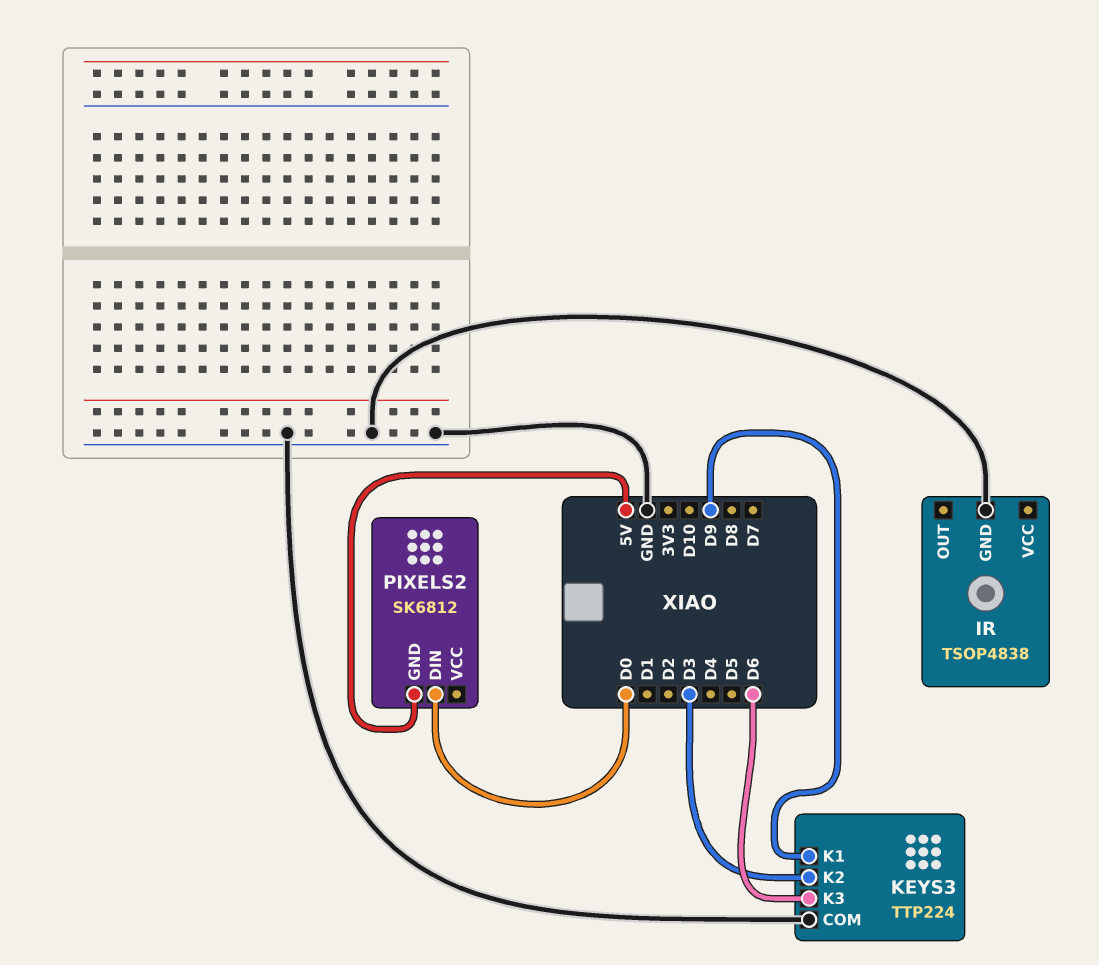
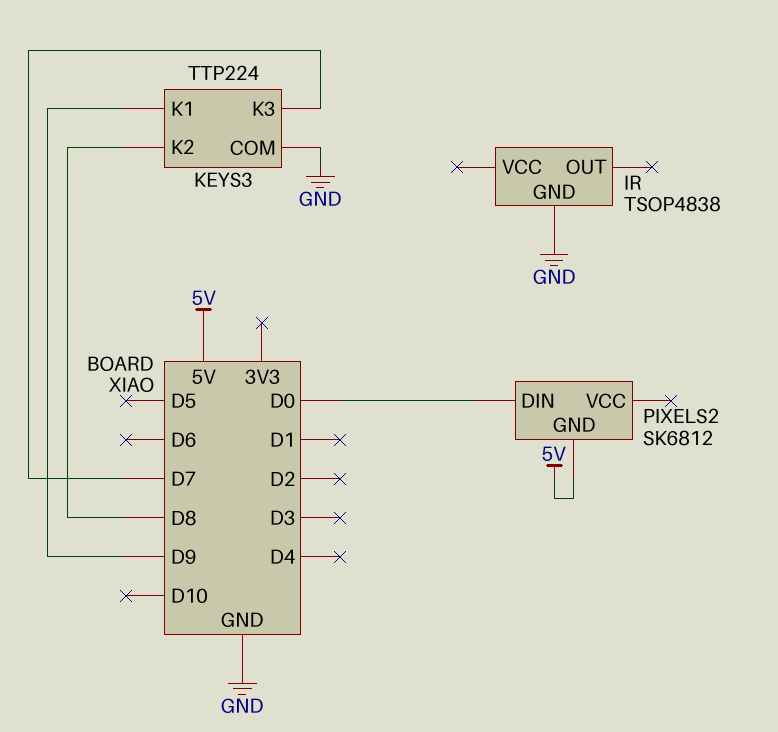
KEYS3 pin K2: D3 -> D8
KEYS3 pin K3: D6 -> D7

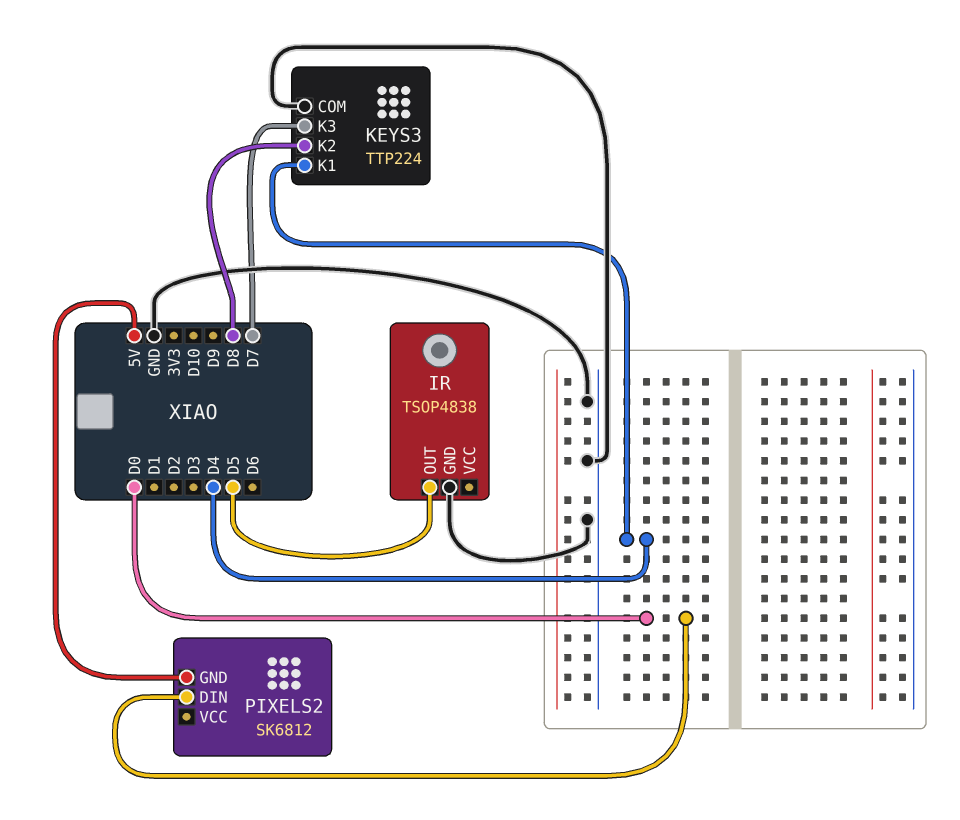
IR pin OUT: none -> D5
KEYS3 pin K1: D9 -> D4

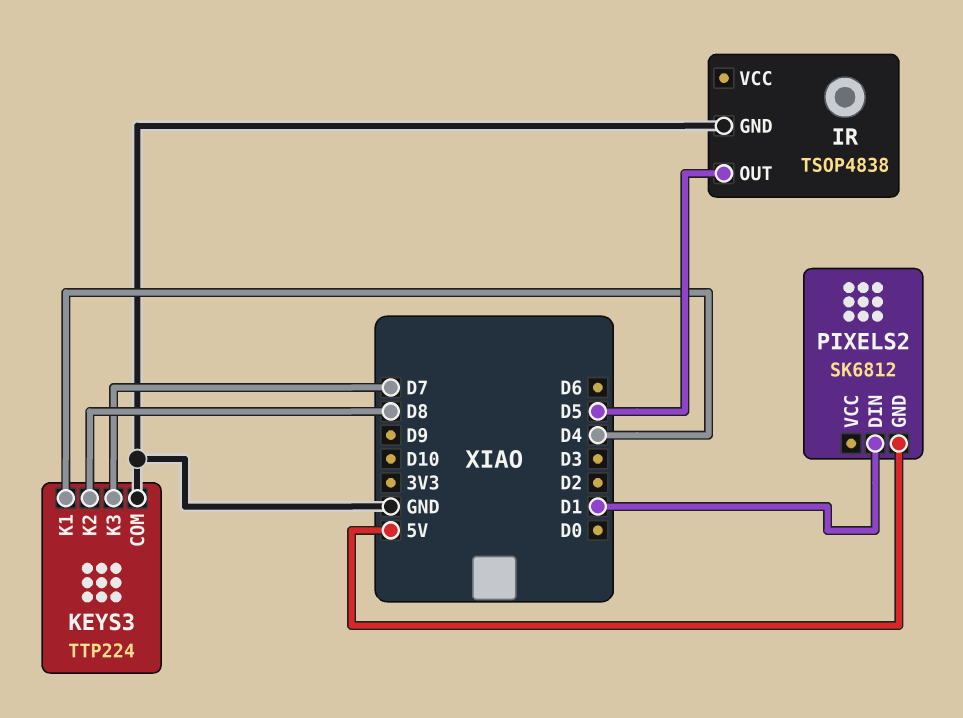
PIXELS2 pin DIN: D0 -> D1

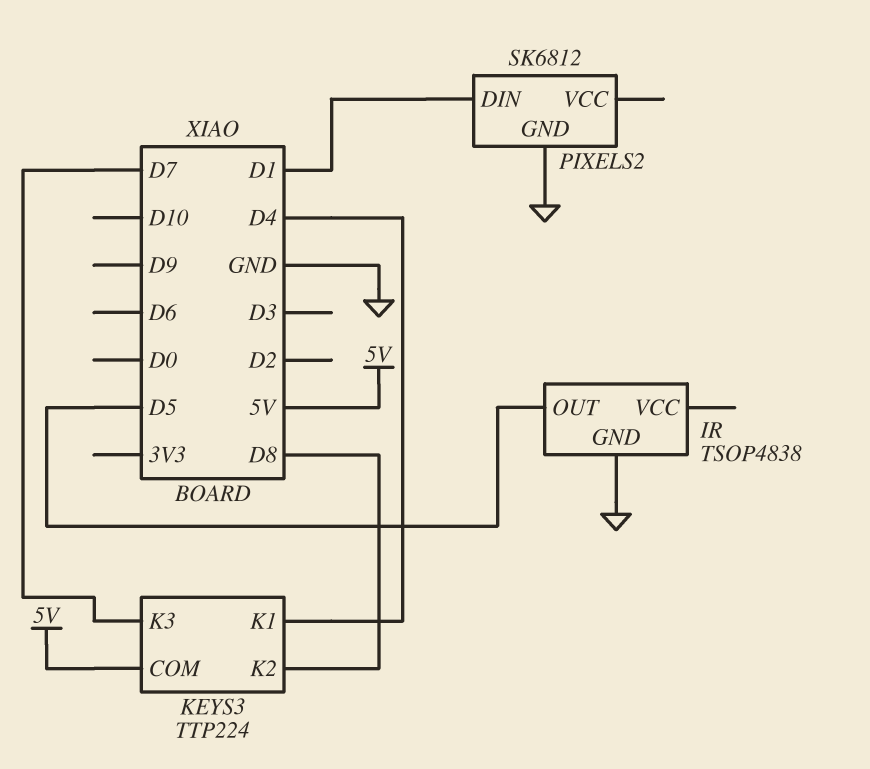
KEYS3 pin COM: GND -> 5V
PIXELS2 pin GND: 5V -> GND

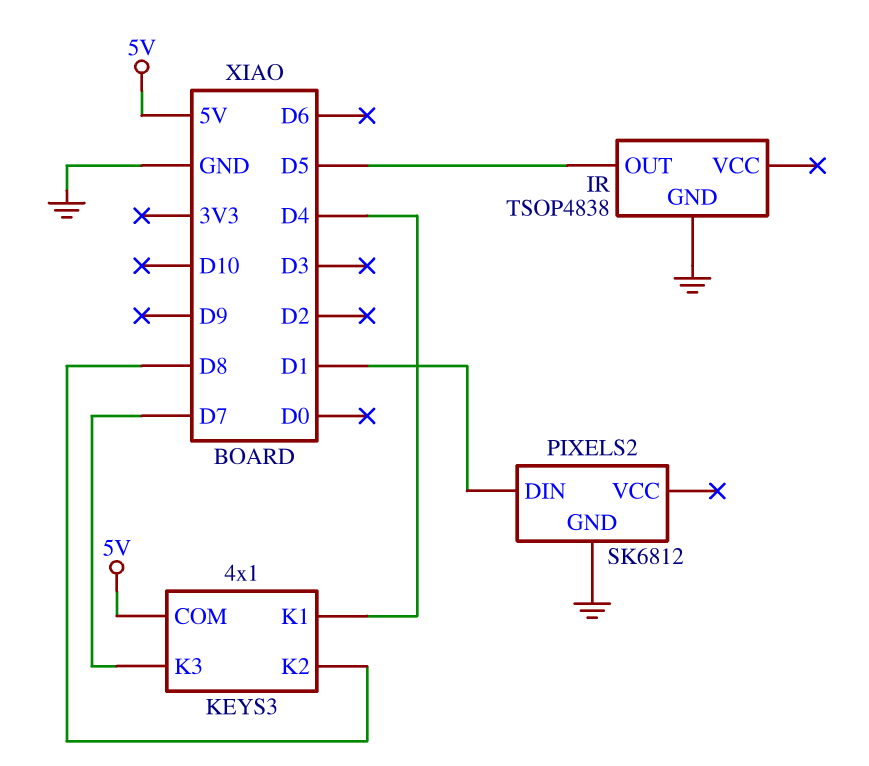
KEYS3: TTP224 -> 4x1

